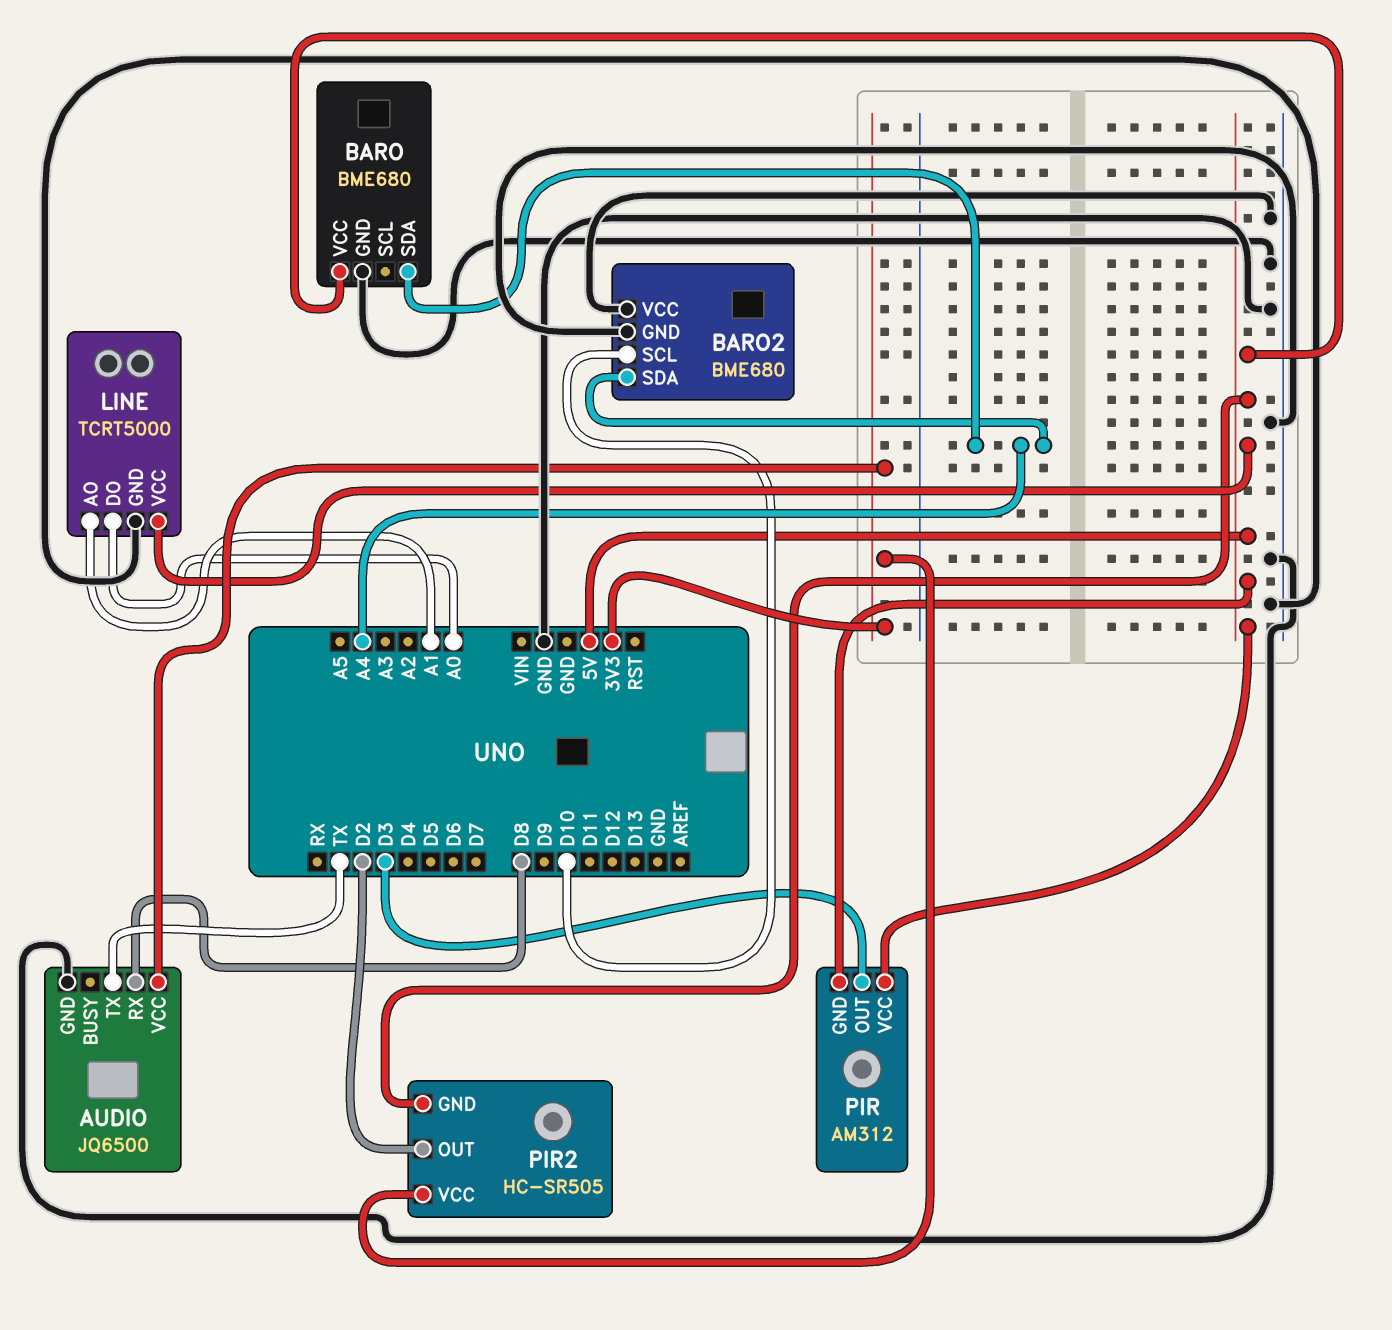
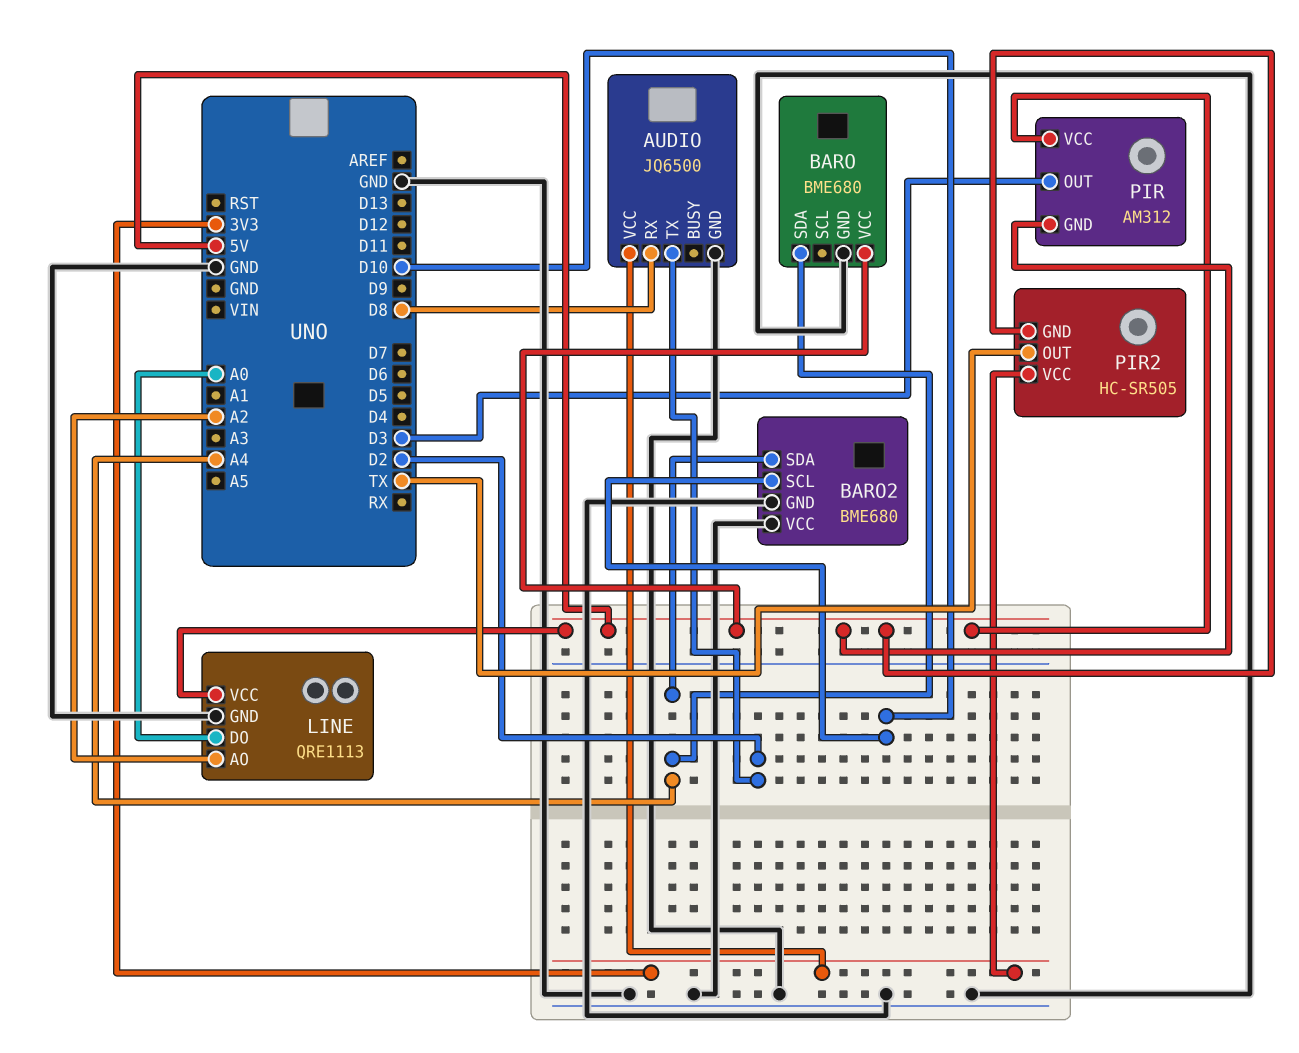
AUDIO pin TX: TX -> D2
LINE: TCRT5000 -> QRE1113
LINE pin AO: A1 -> A2
PIR2 pin OUT: D2 -> TX

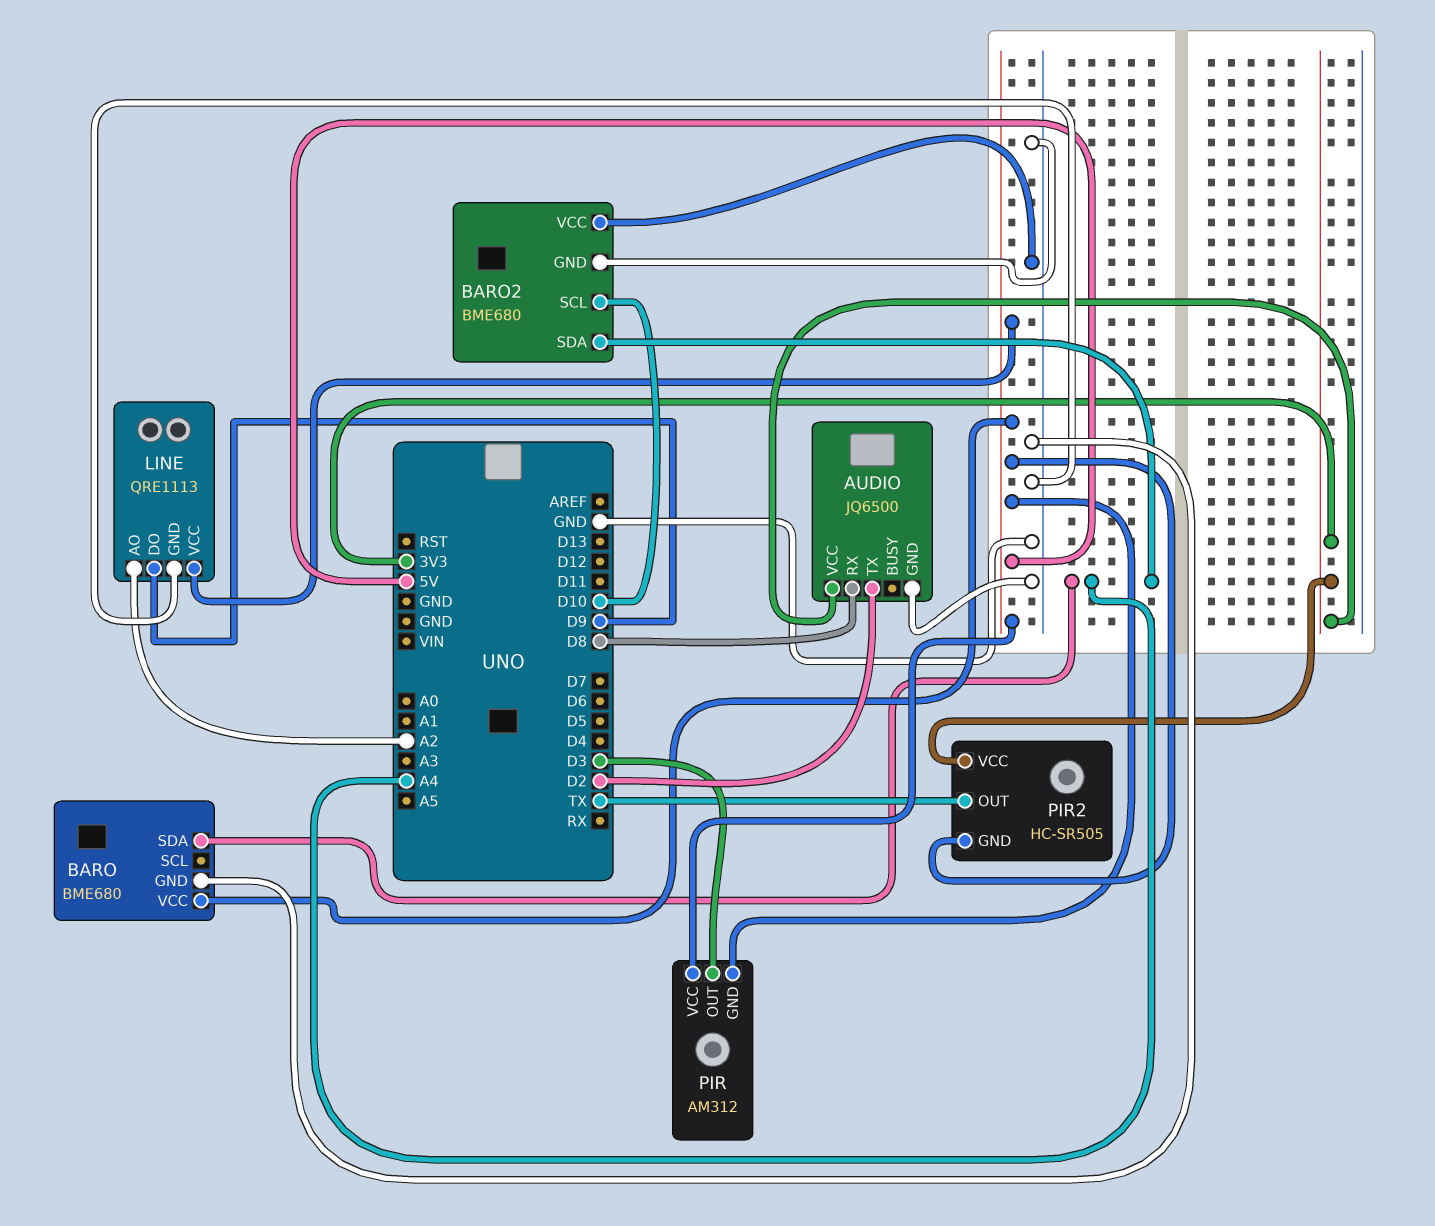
LINE pin DO: A0 -> D9

